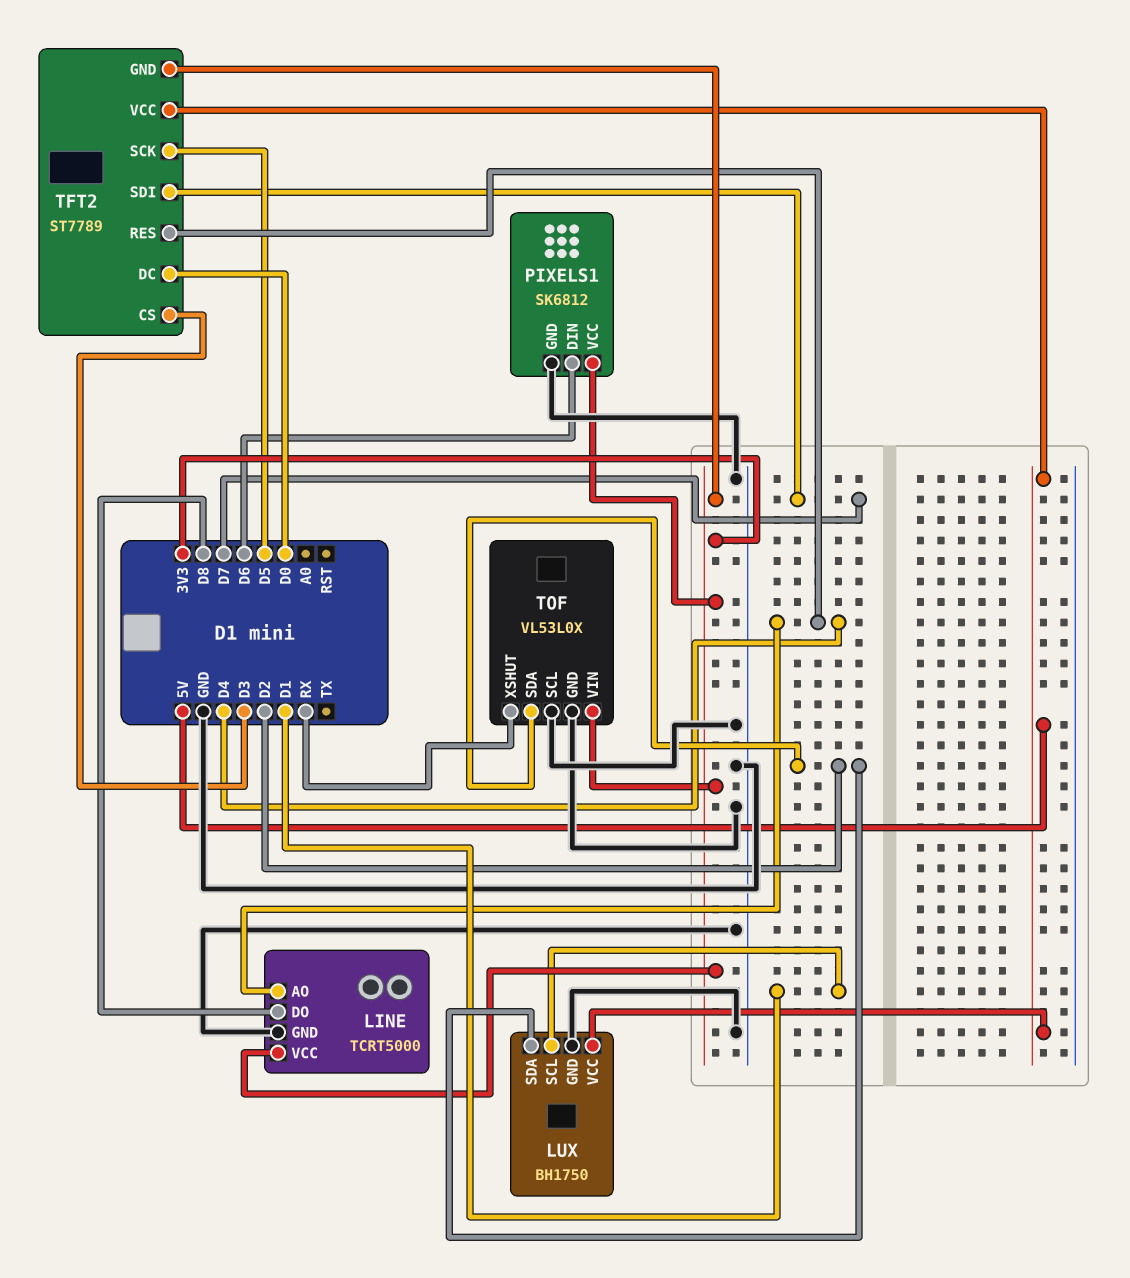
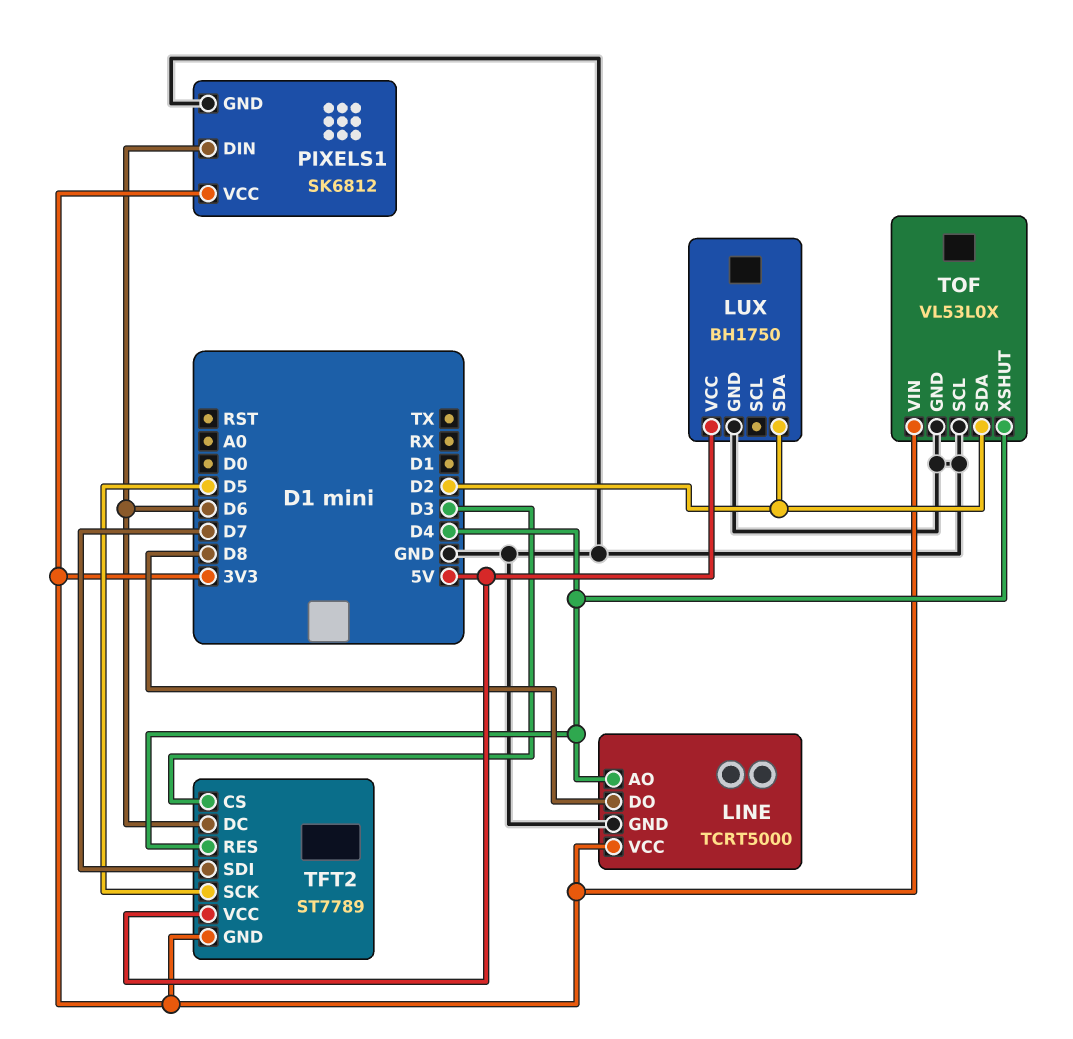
LUX pin SCL: D1 -> none
TFT2 pin DC: D0 -> D6
TOF pin XSHUT: RX -> D4

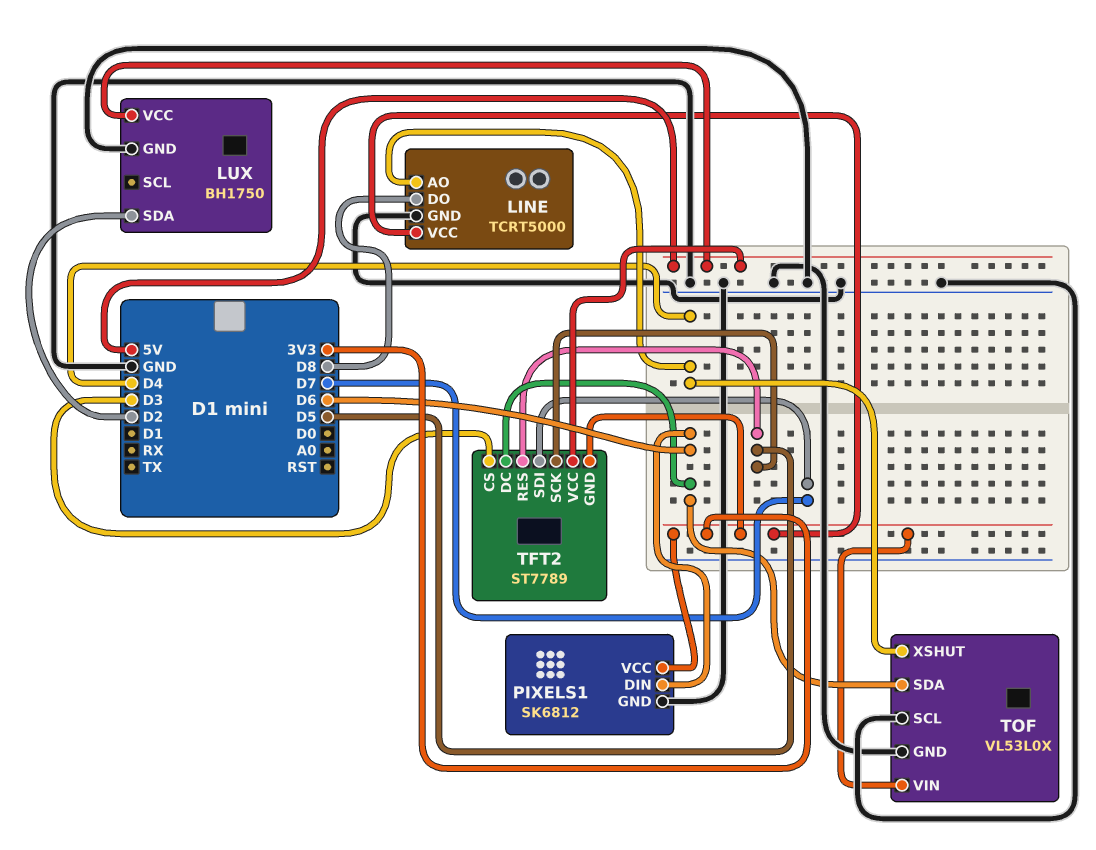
TFT2 pin RES: D4 -> D5
TOF pin SDA: D2 -> D6

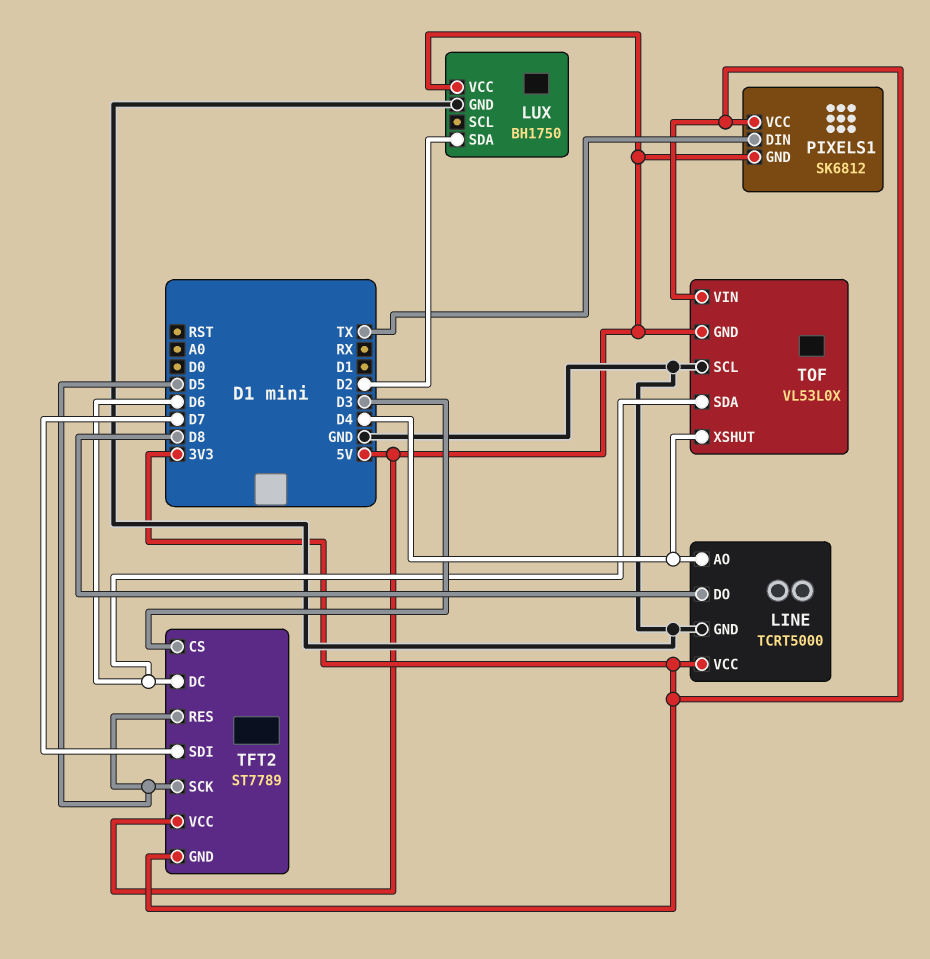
PIXELS1 pin DIN: D6 -> TX
PIXELS1 pin GND: GND -> 5V
TOF pin GND: GND -> 5V

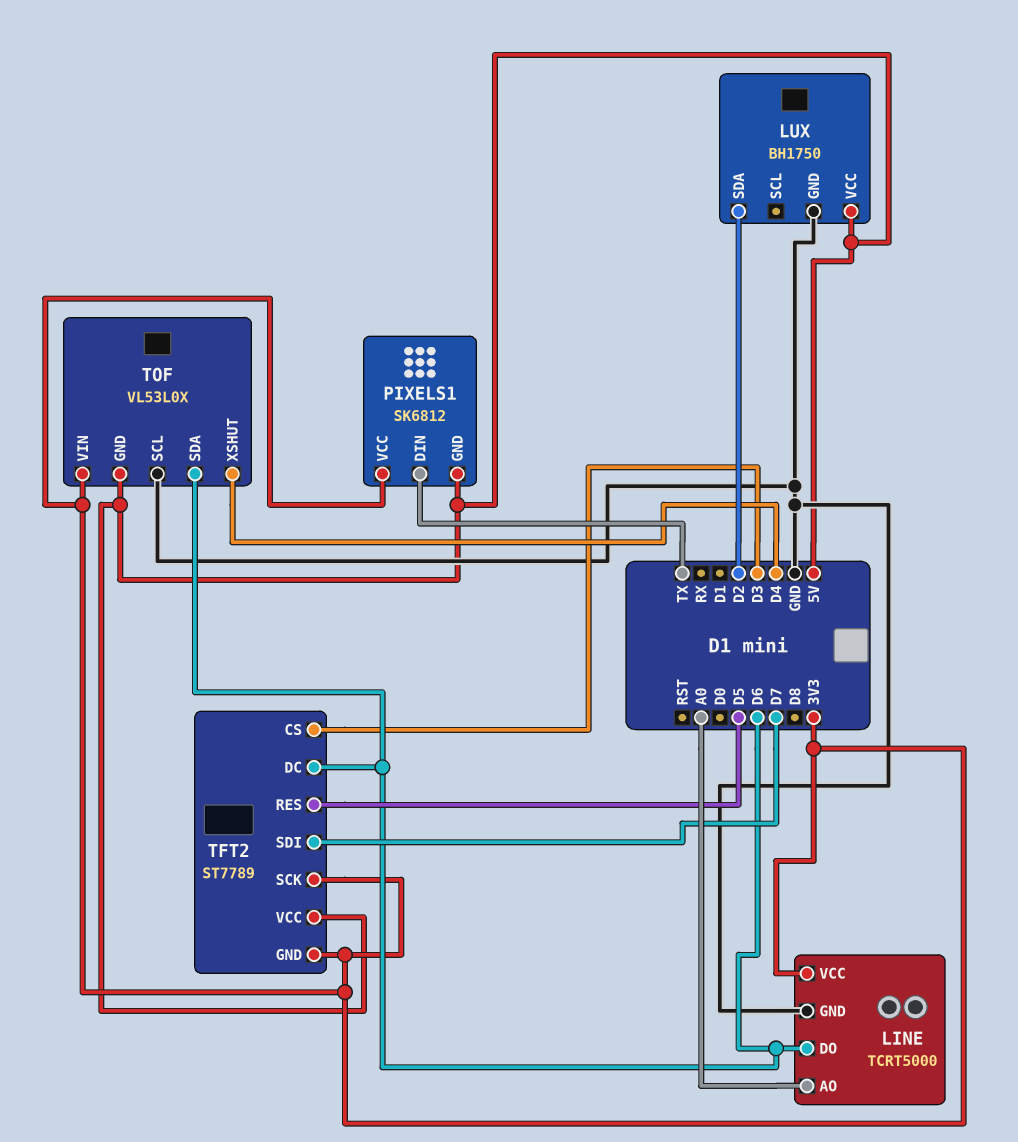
LINE pin AO: D4 -> A0
LINE pin DO: D8 -> D6
TFT2 pin SCK: D5 -> 3V3

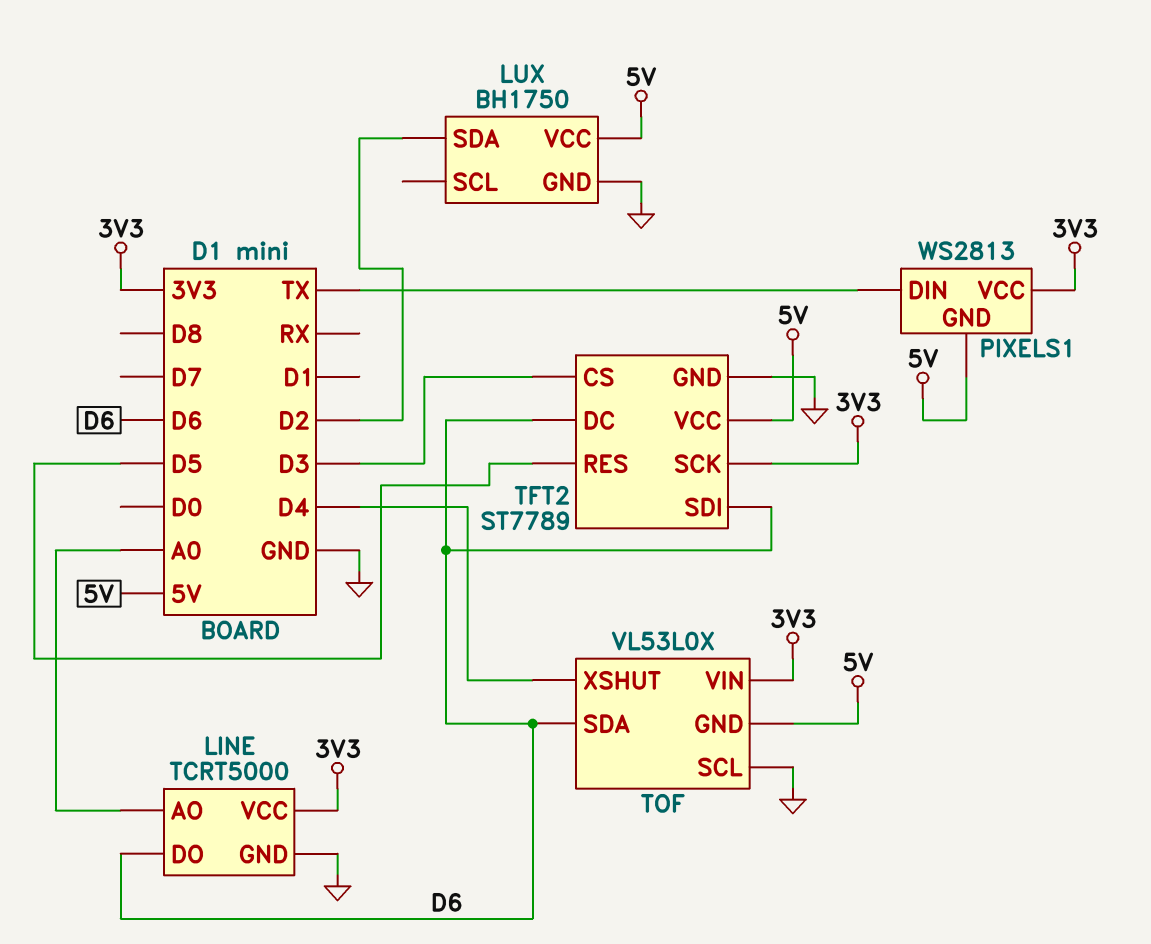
PIXELS1: SK6812 -> WS2813
TFT2 pin GND: 3V3 -> GND
TFT2 pin SDI: D7 -> D6

